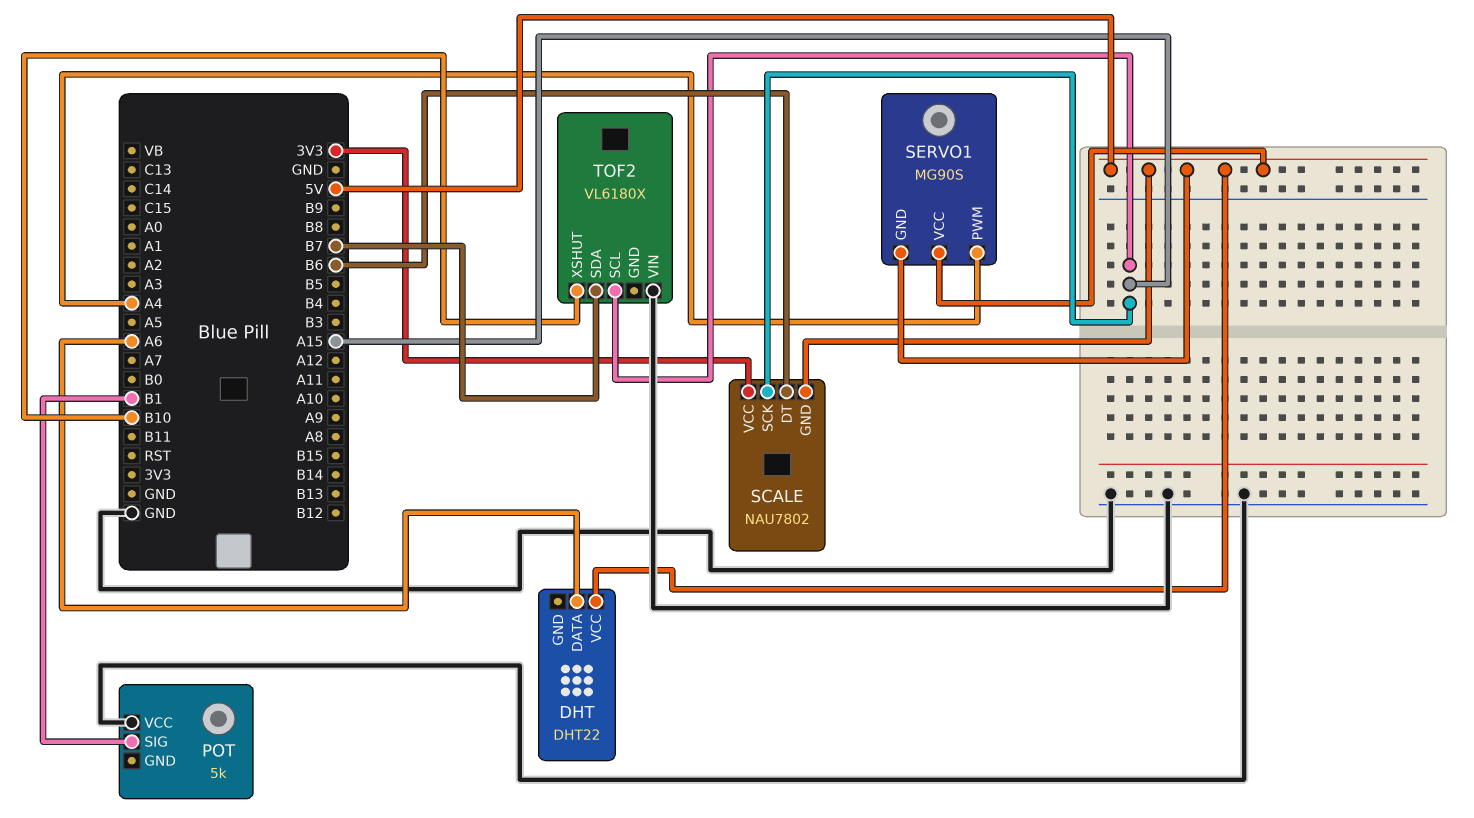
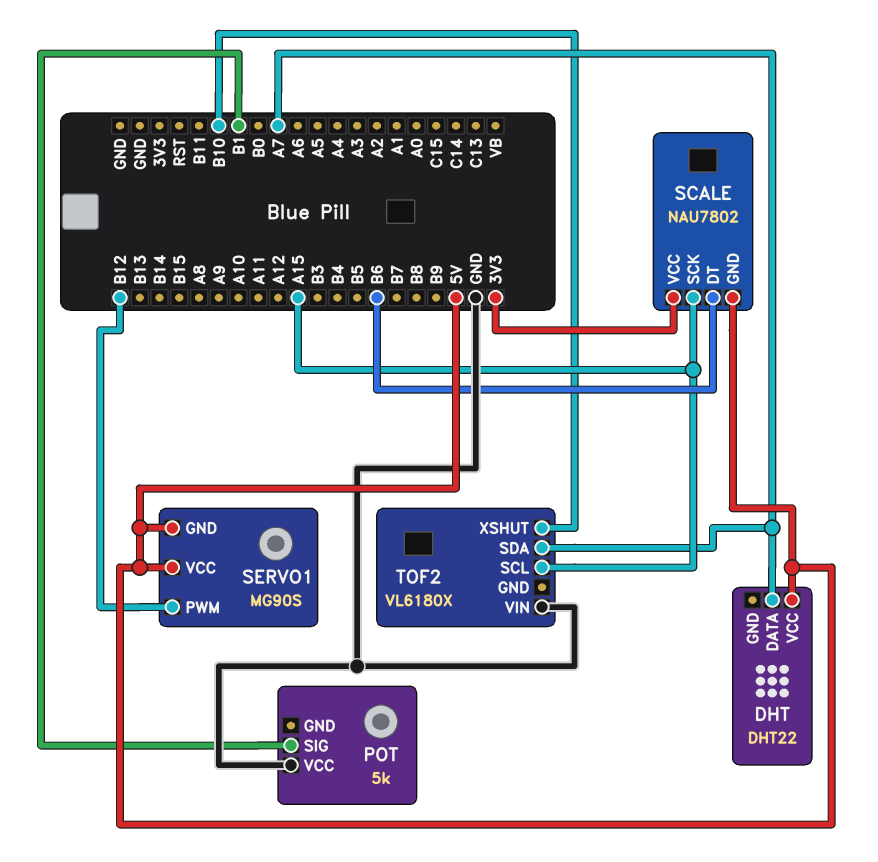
DHT pin DATA: A6 -> A7
SERVO1 pin PWM: A4 -> B12
TOF2 pin SDA: B7 -> A7

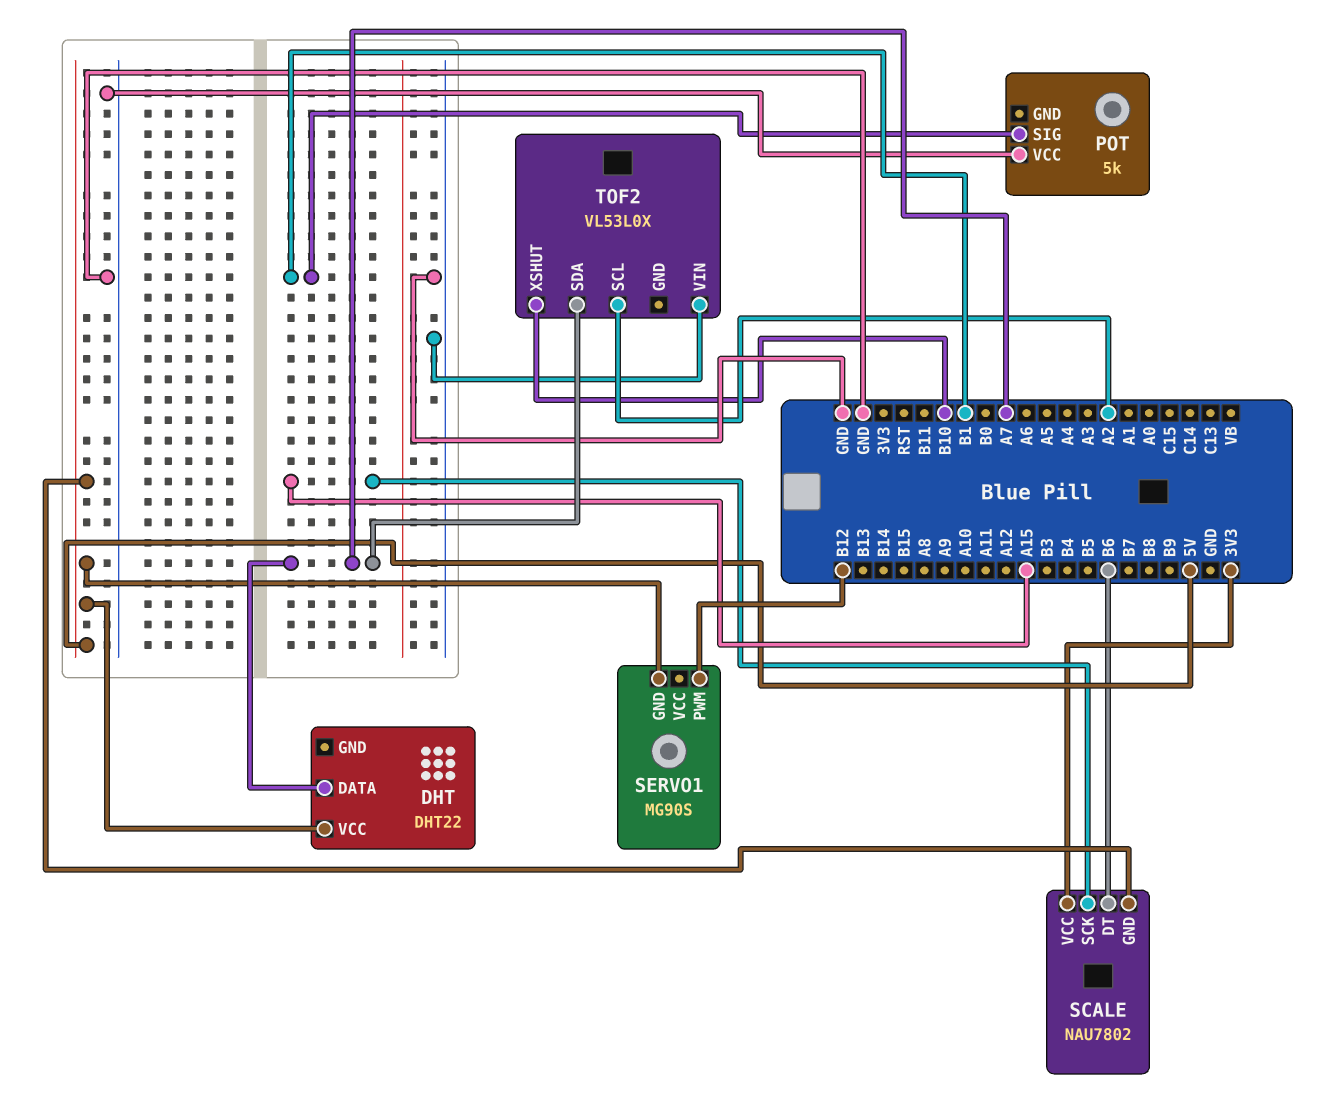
SERVO1 pin VCC: 5V -> none
TOF2: VL6180X -> VL53L0X
TOF2 pin SCL: A15 -> A2

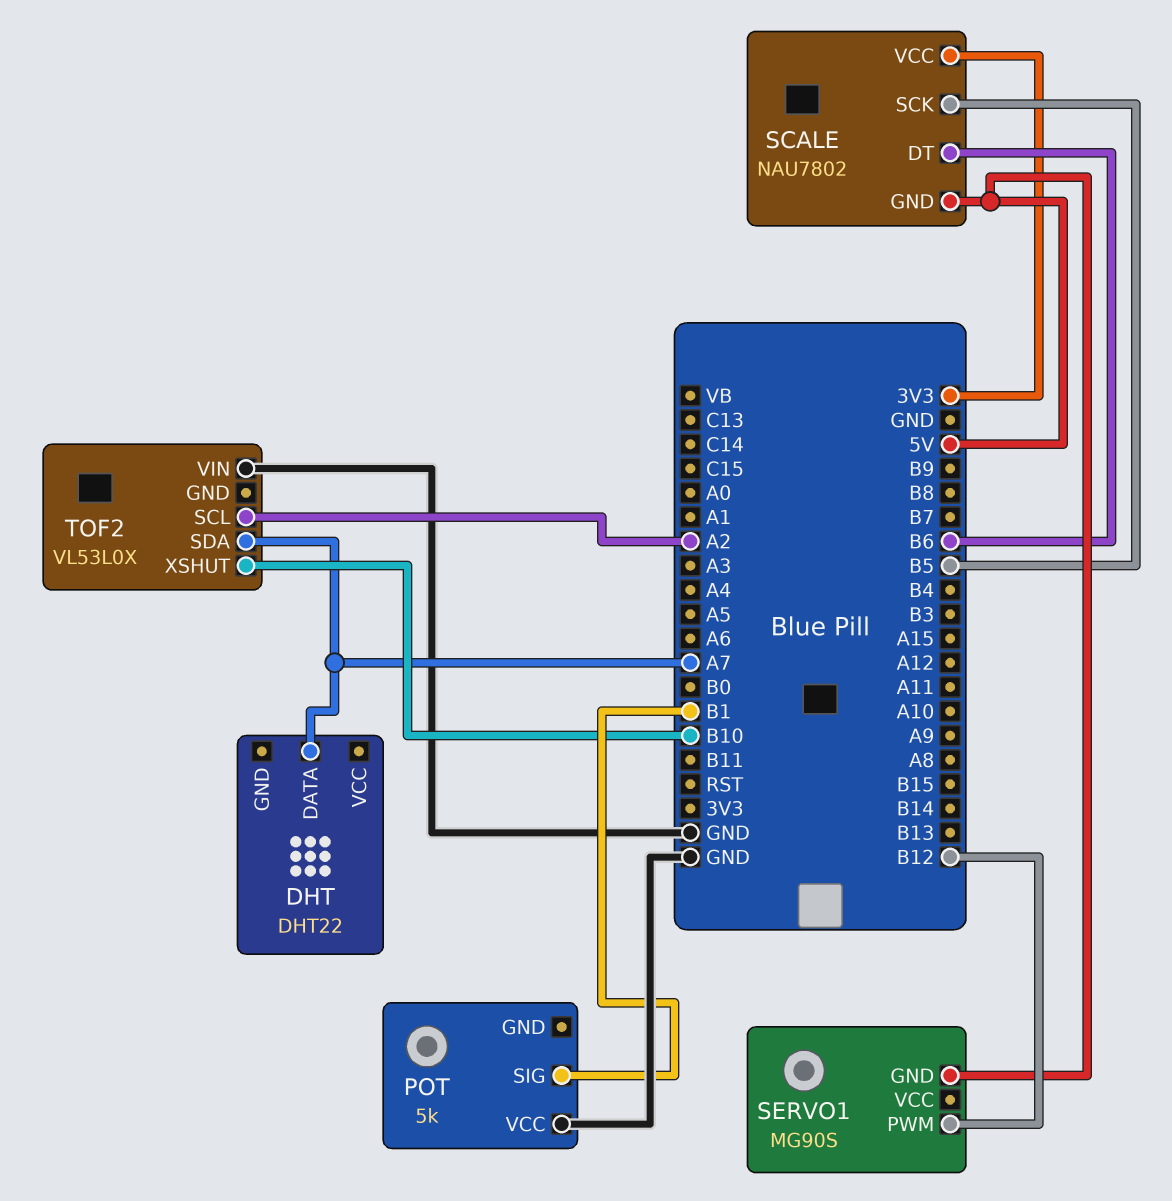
DHT pin VCC: 5V -> none
SCALE pin SCK: A15 -> B5

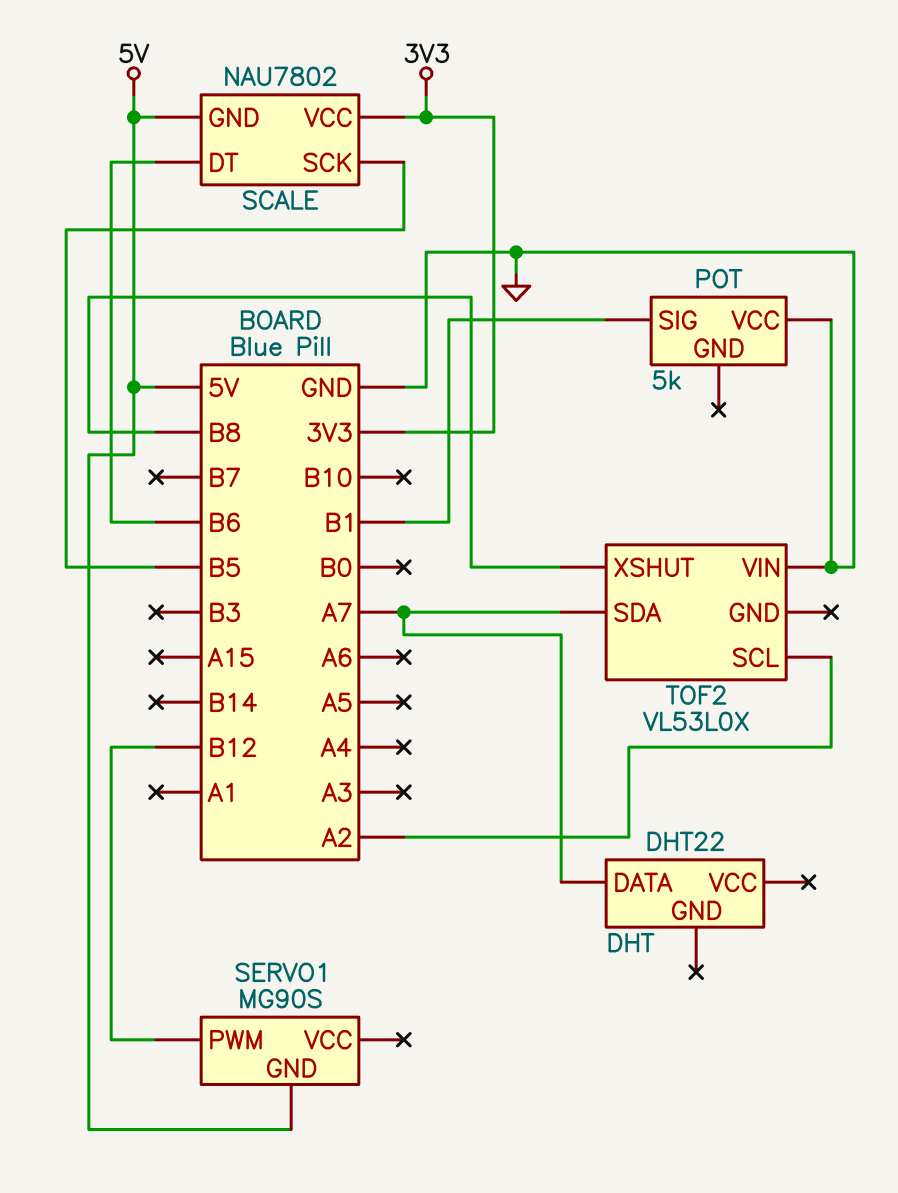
TOF2 pin XSHUT: B10 -> B8

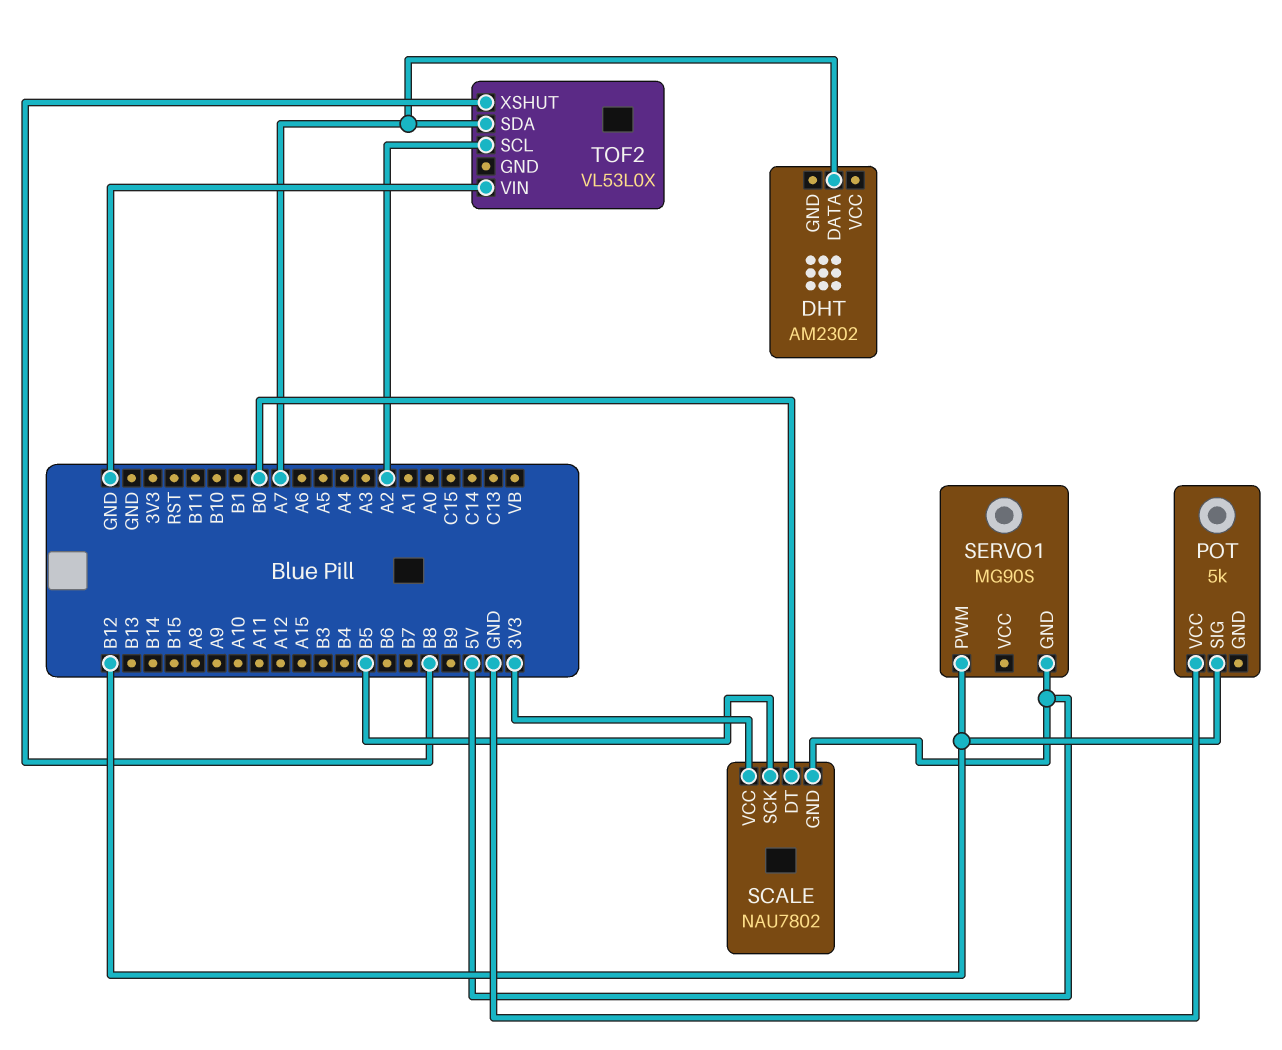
DHT: DHT22 -> AM2302
POT pin SIG: B1 -> B12
SCALE pin DT: B6 -> B0

